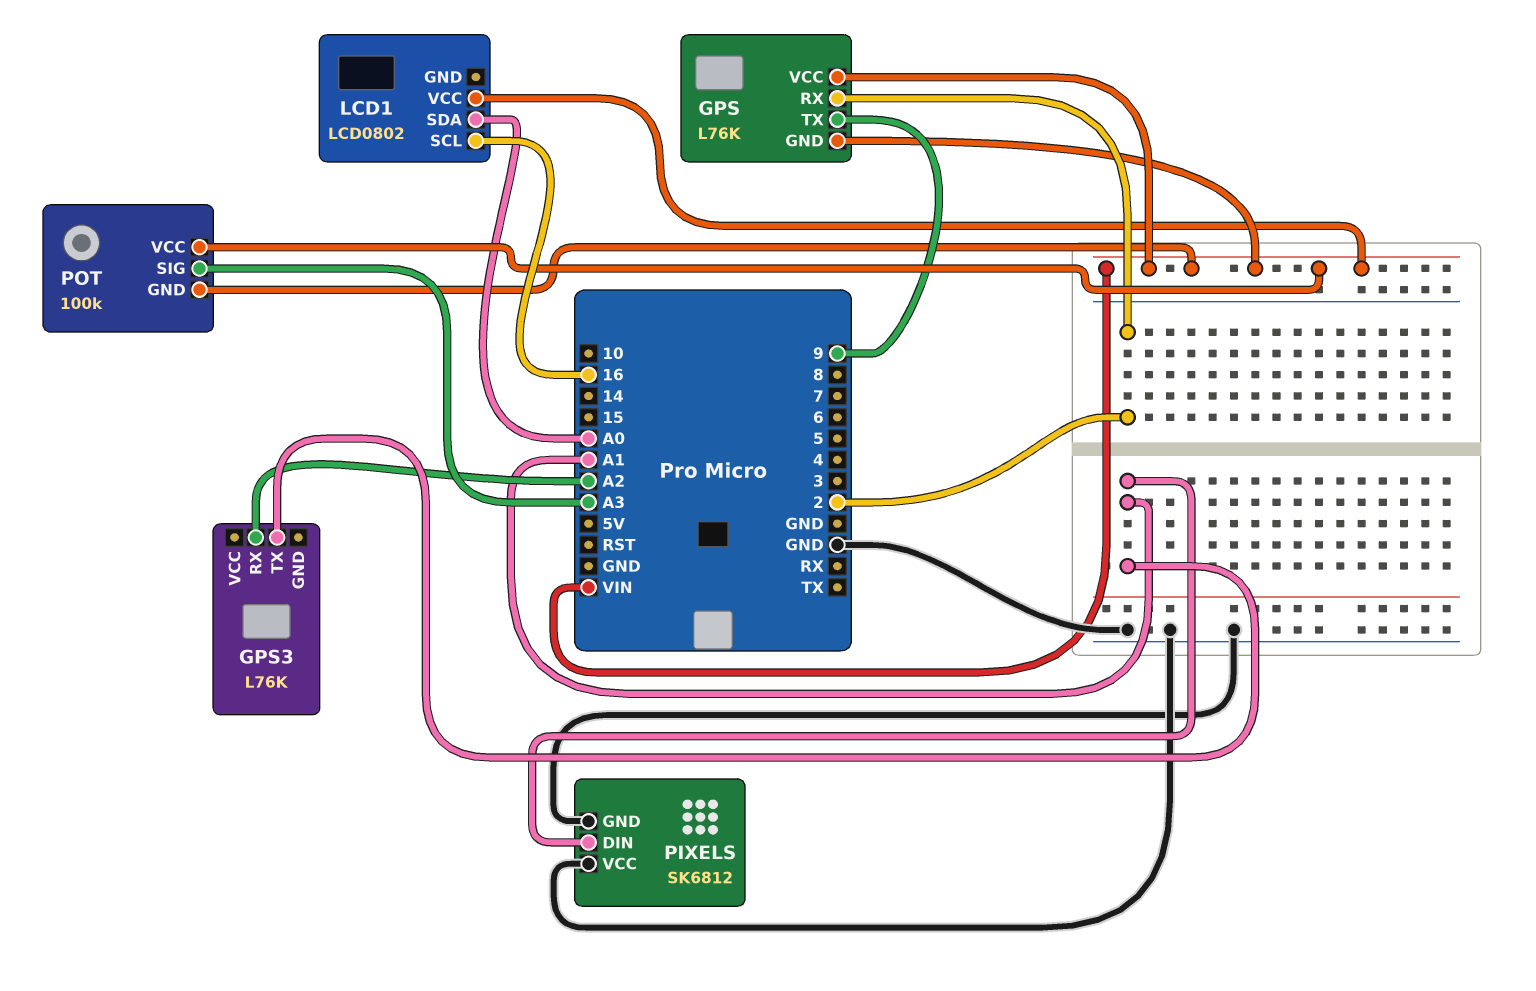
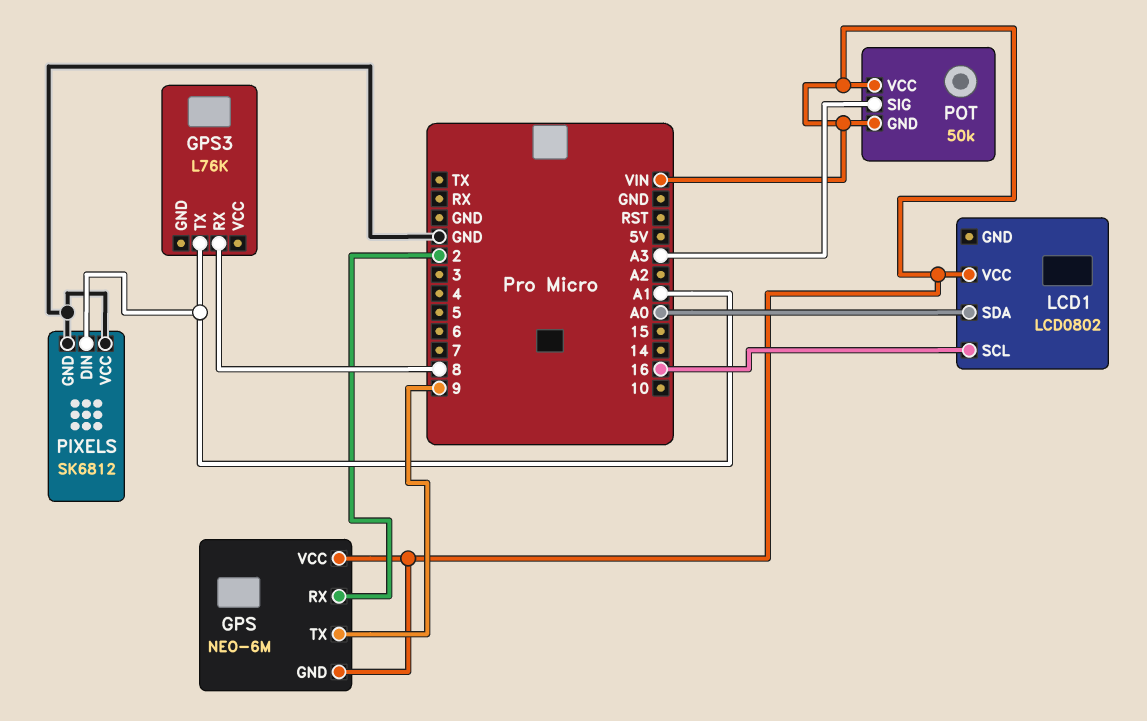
GPS: L76K -> NEO-6M
GPS3 pin RX: A2 -> 8
POT: 100k -> 50k

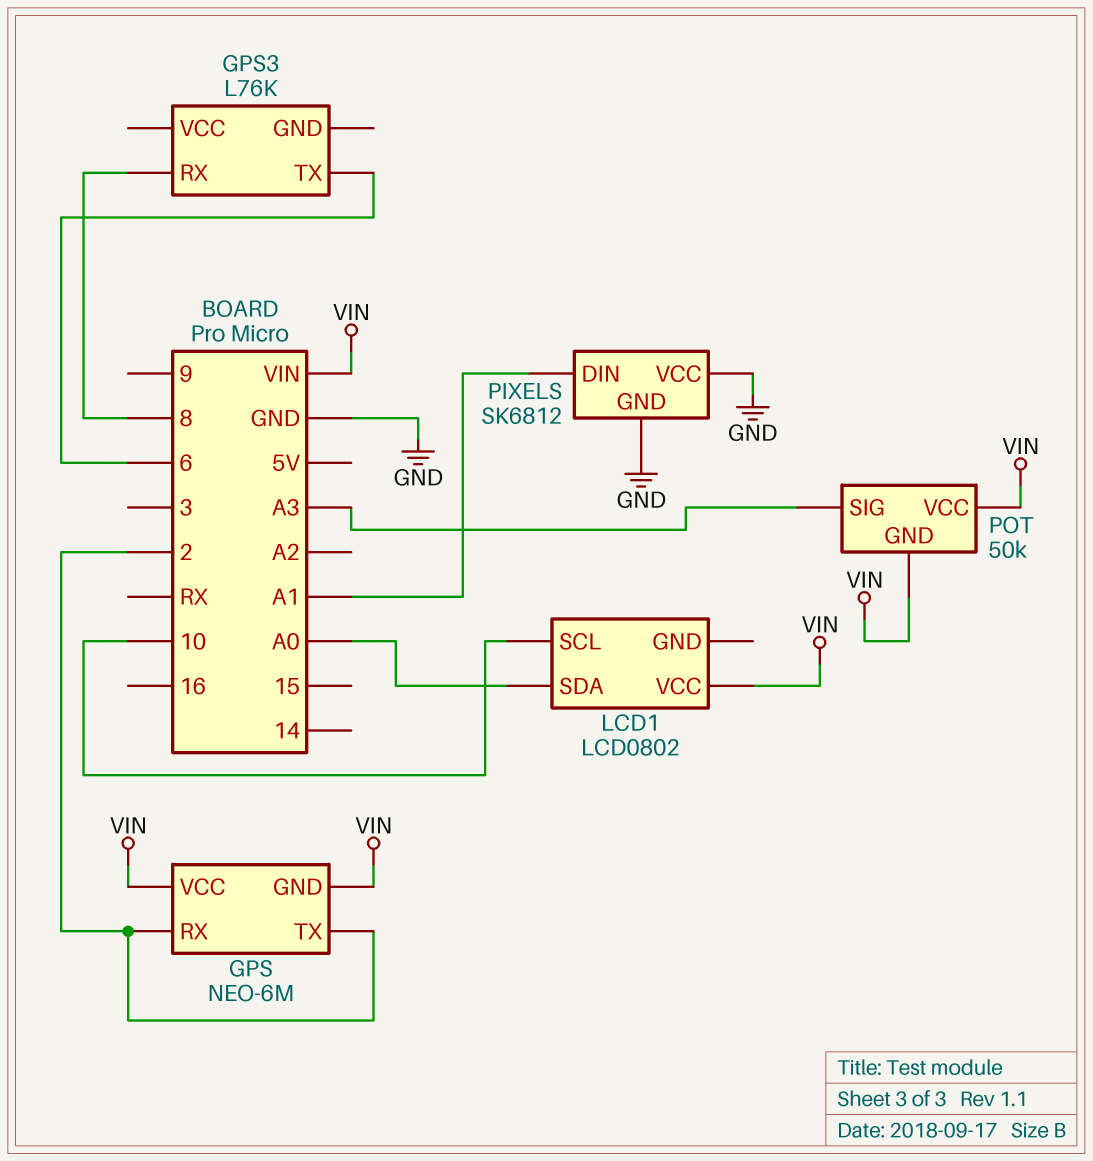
GPS pin TX: 9 -> 2
GPS3 pin TX: A1 -> 6
LCD1 pin SCL: 16 -> 10

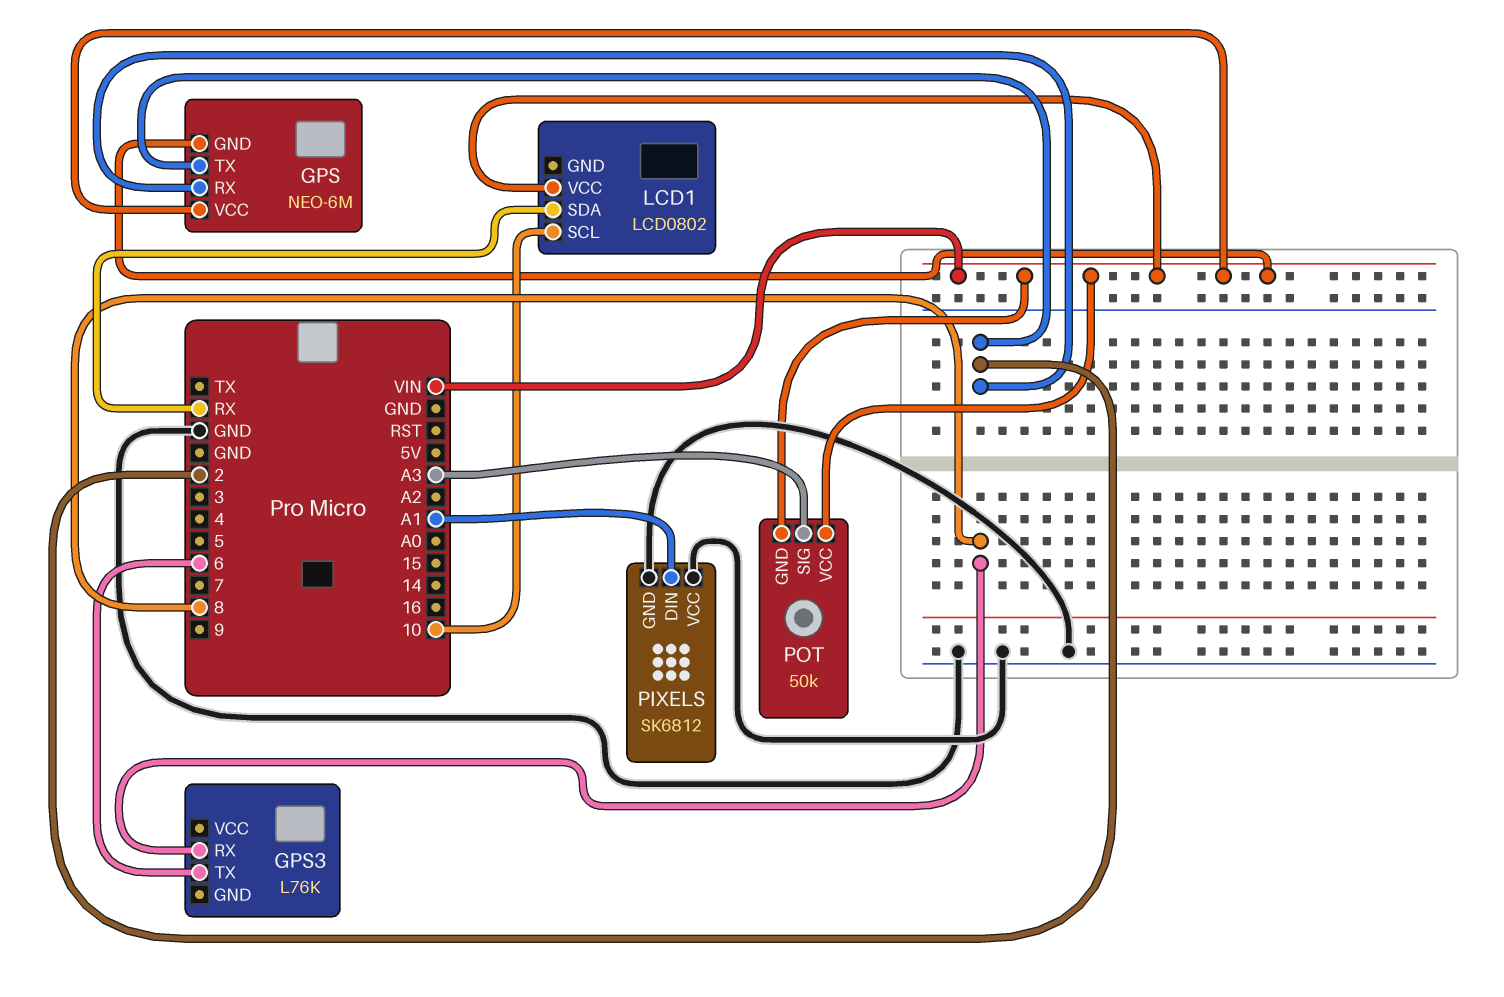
LCD1 pin SDA: A0 -> RX

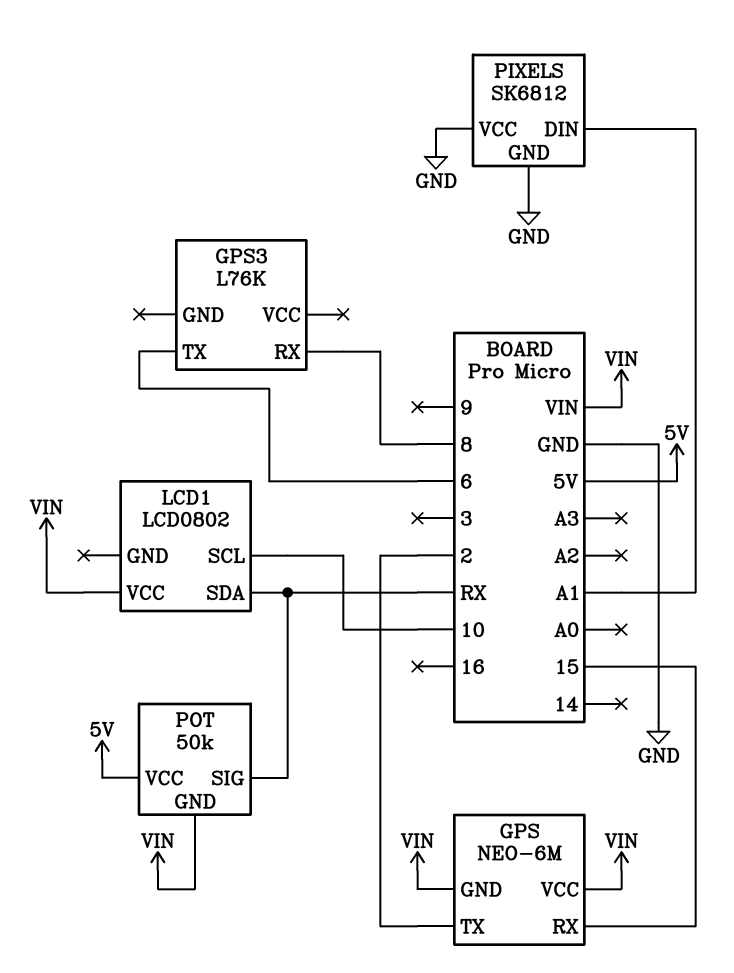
GPS pin RX: 2 -> 15
POT pin SIG: A3 -> RX
POT pin VCC: VIN -> 5V

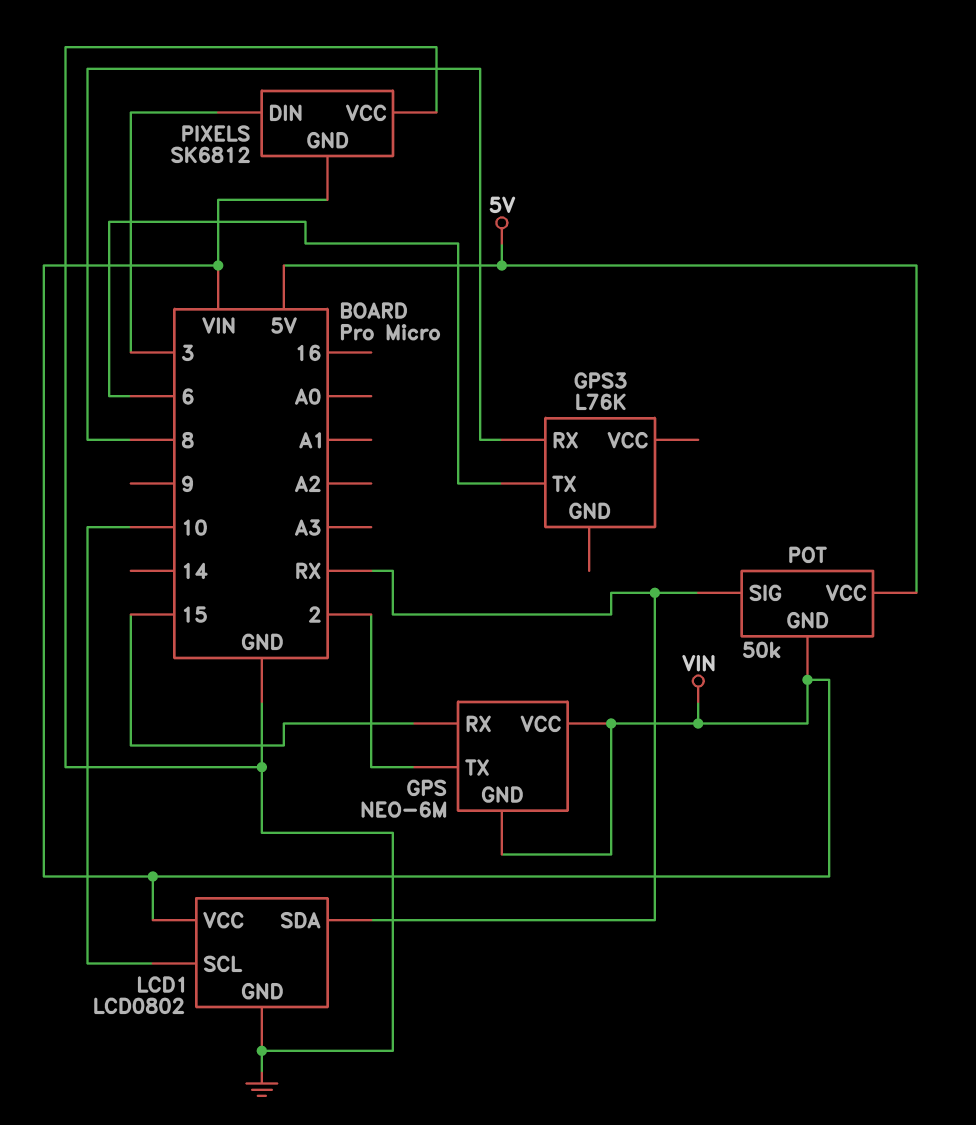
LCD1 pin GND: none -> GND
PIXELS pin DIN: A1 -> 3
PIXELS pin GND: GND -> VIN

